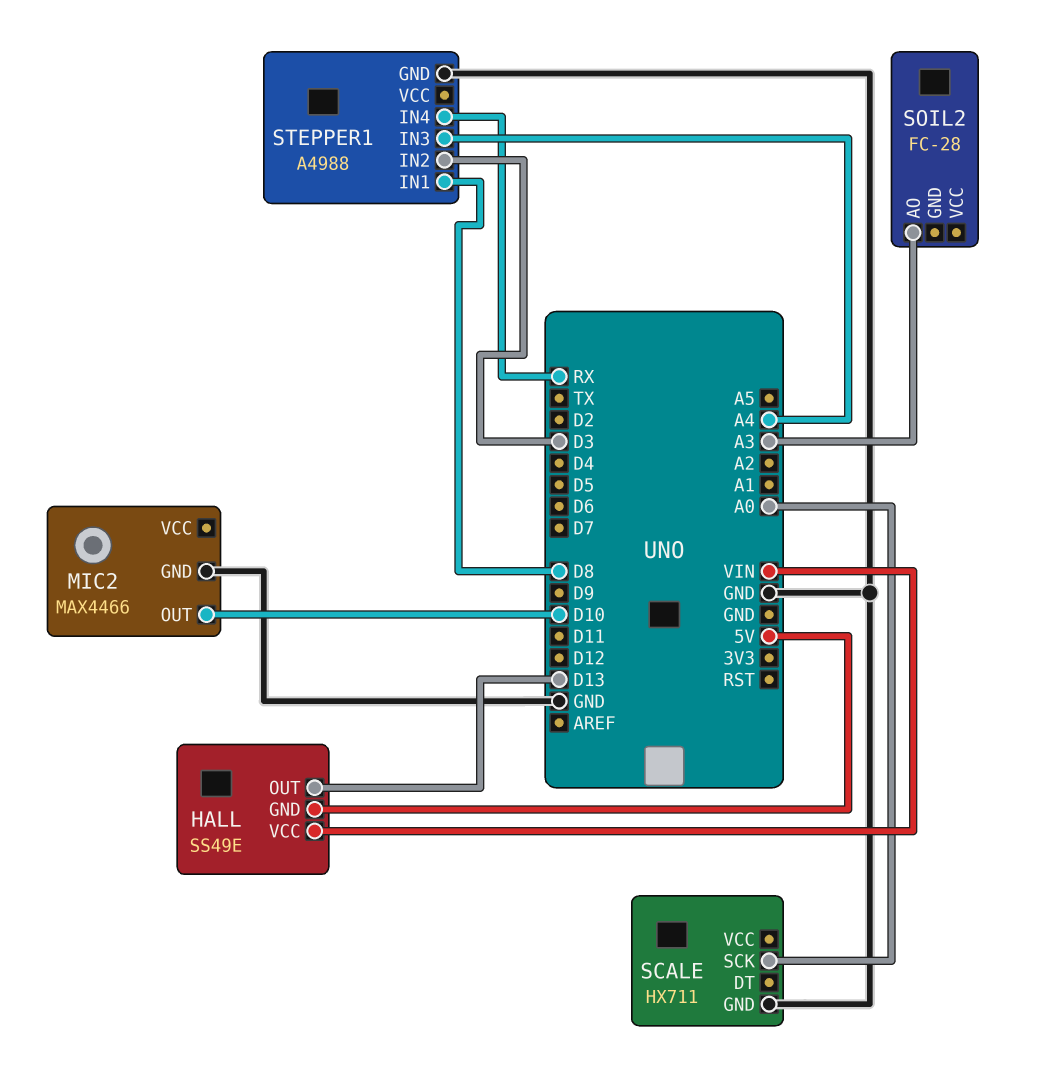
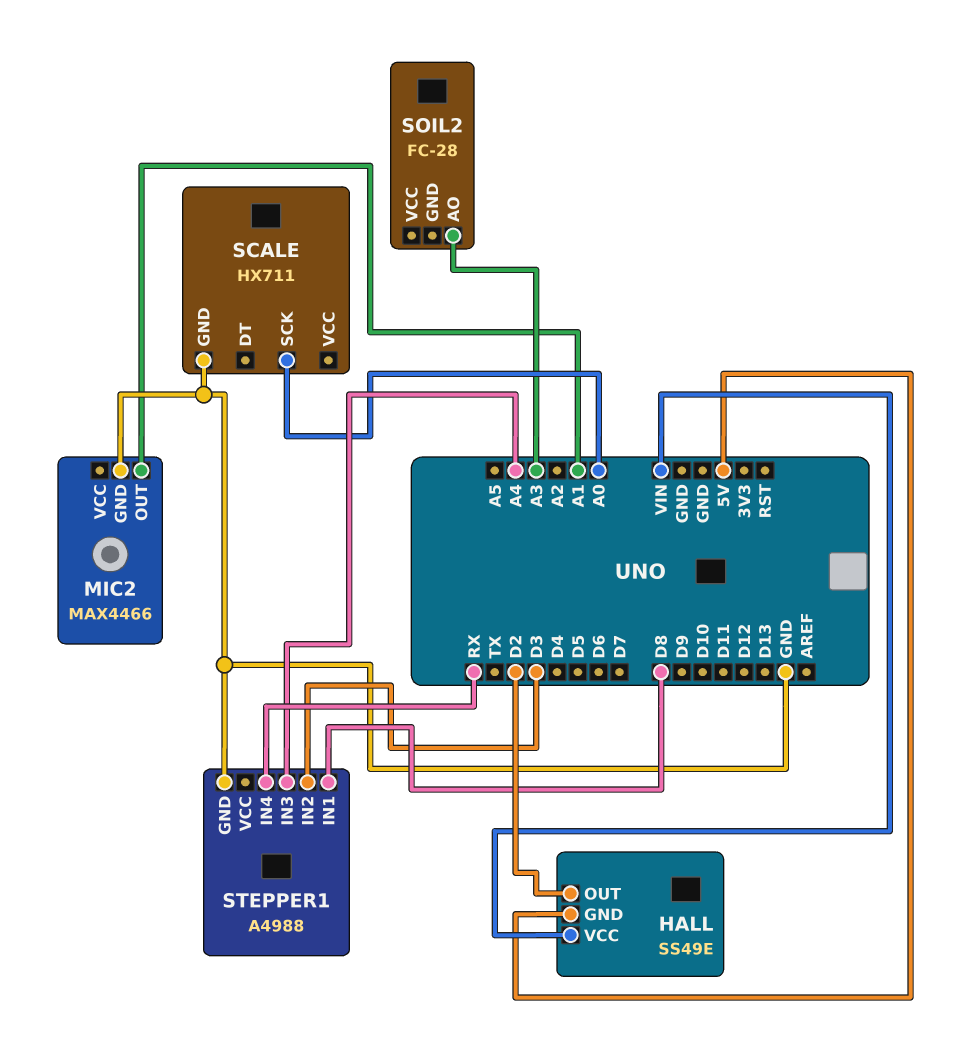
HALL pin OUT: D13 -> D2
MIC2 pin OUT: D10 -> A1

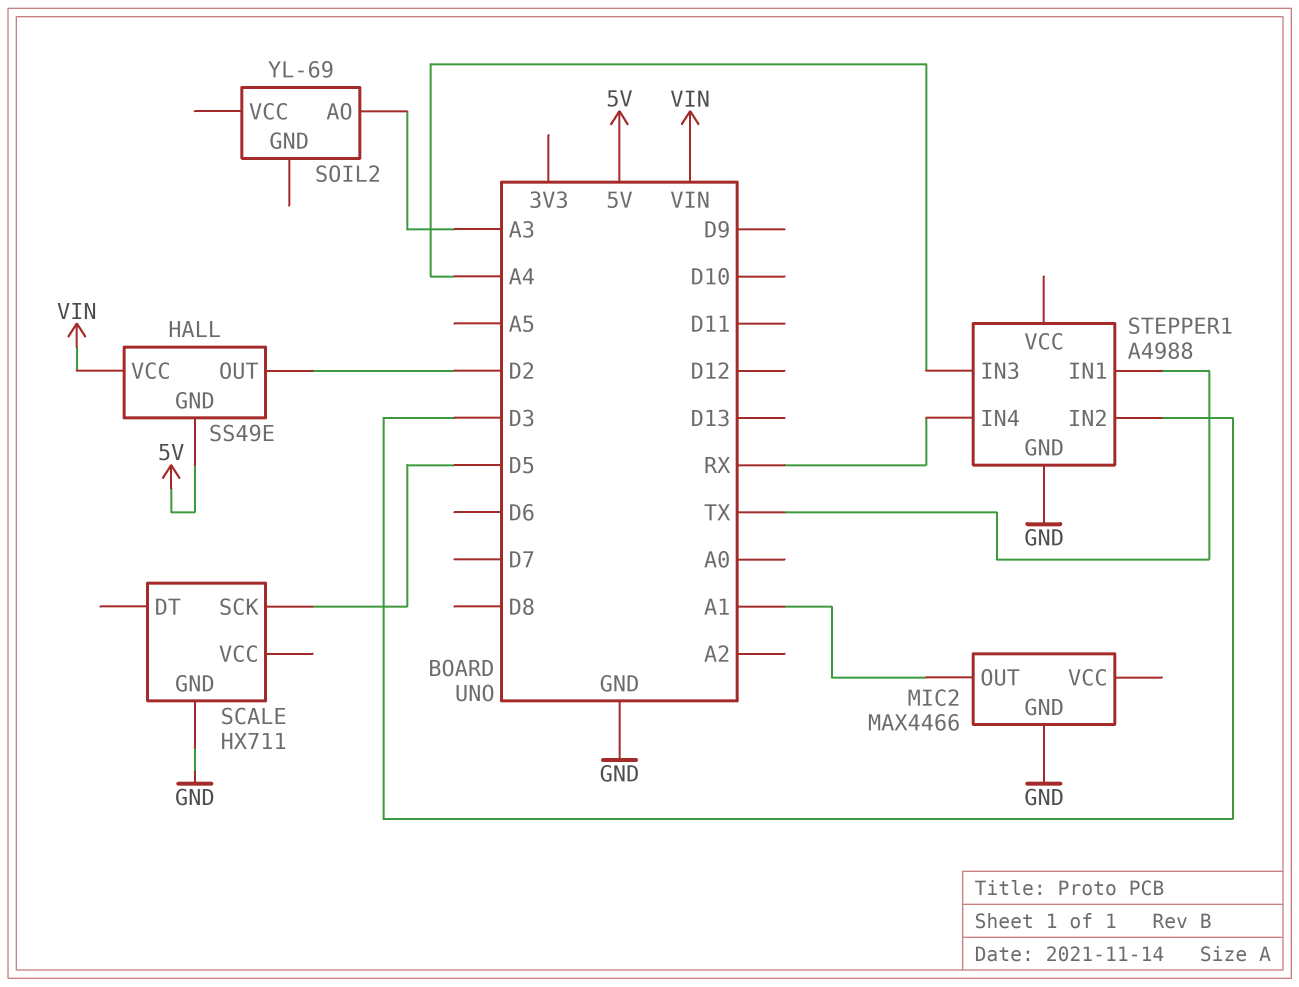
SCALE pin SCK: A0 -> D5
SOIL2: FC-28 -> YL-69
STEPPER1 pin IN1: D8 -> TX

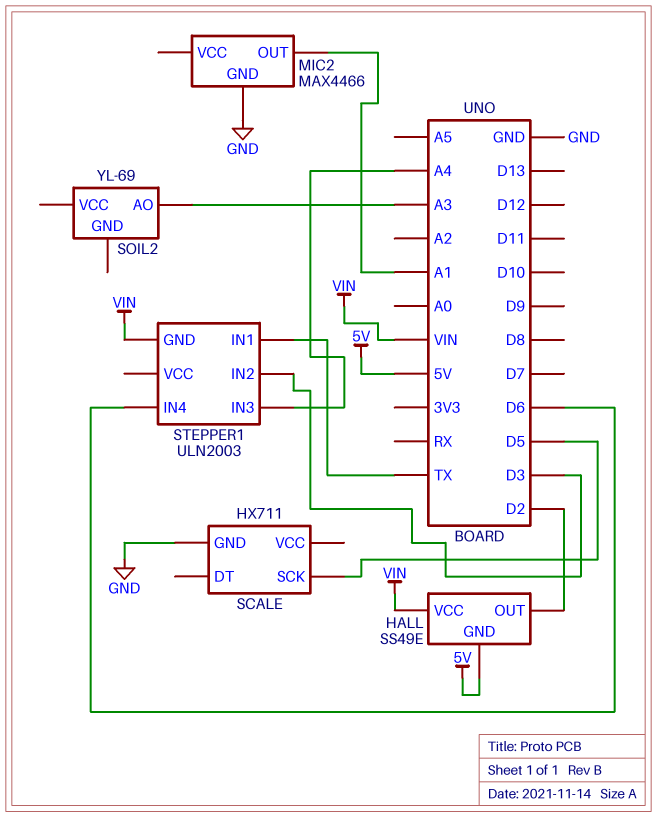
STEPPER1: A4988 -> ULN2003
STEPPER1 pin GND: GND -> VIN
STEPPER1 pin IN4: RX -> D6

